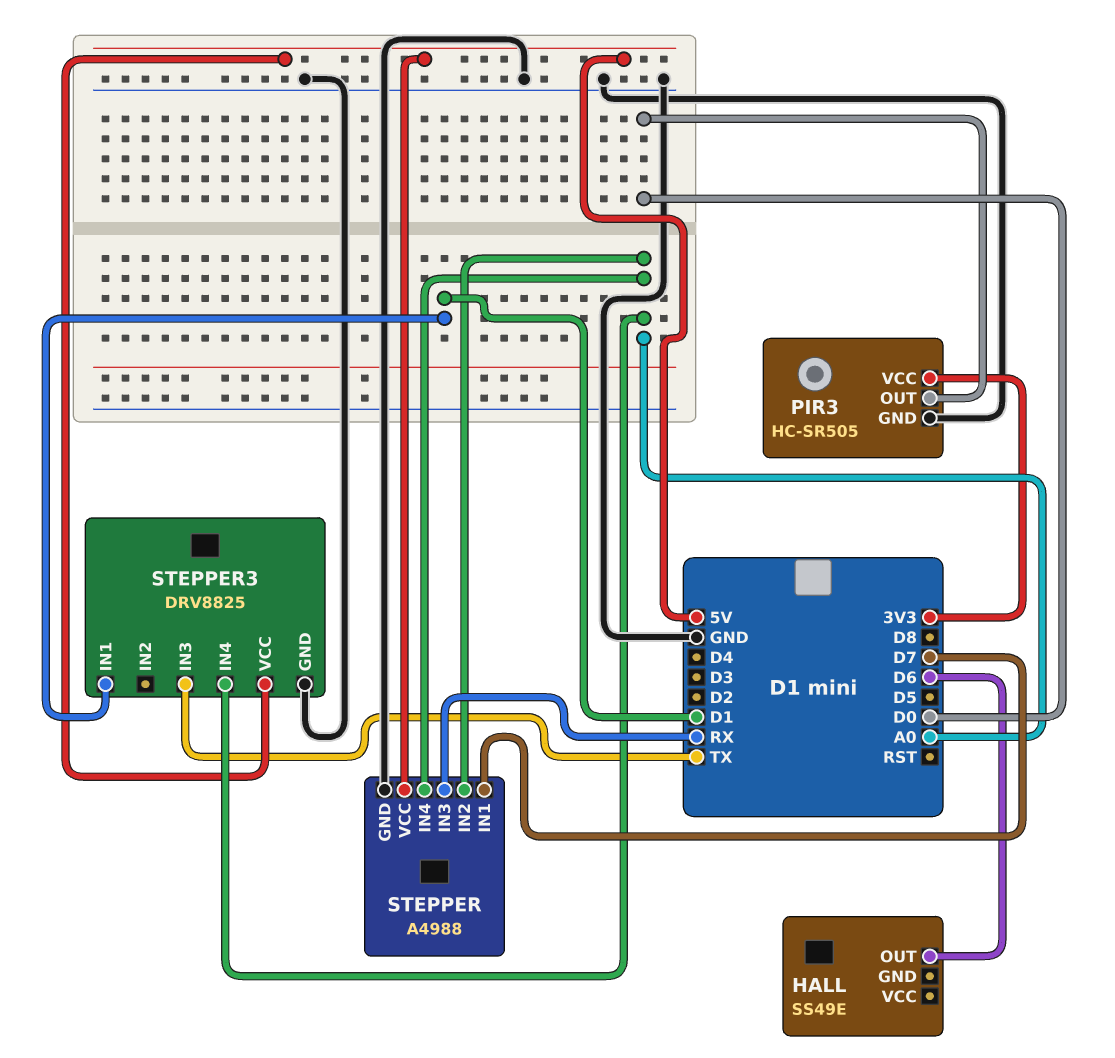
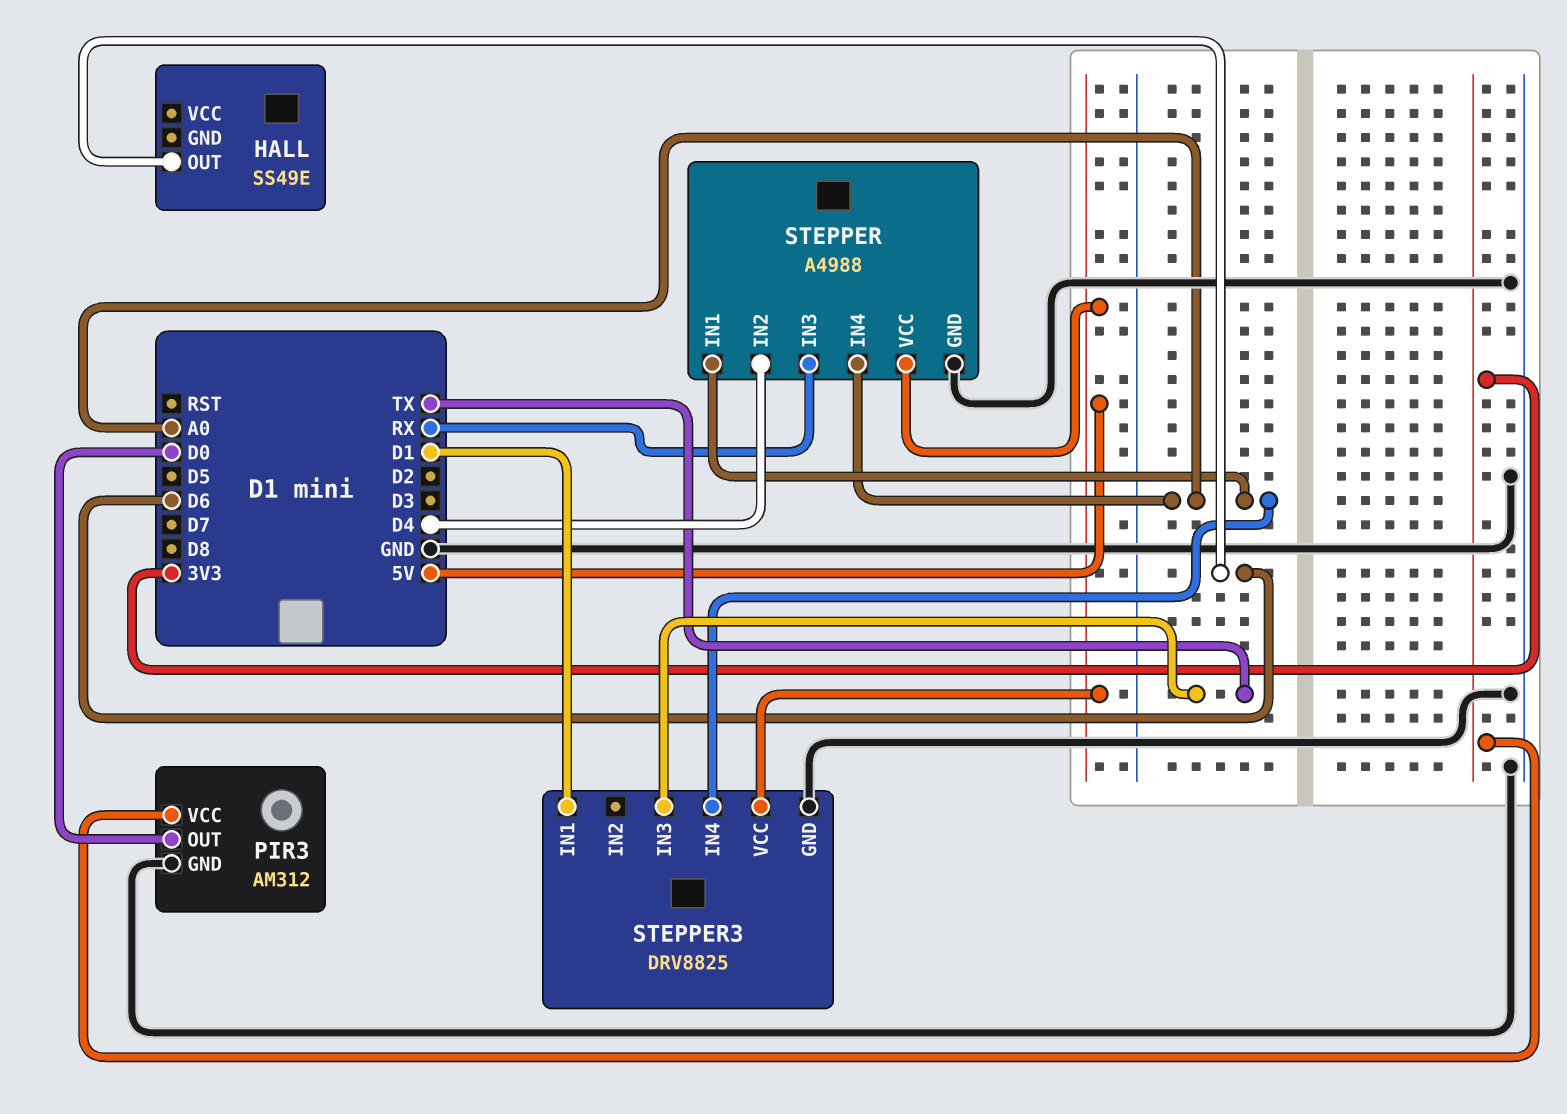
PIR3: HC-SR505 -> AM312
STEPPER pin IN1: D7 -> A0
STEPPER pin IN2: A0 -> D4

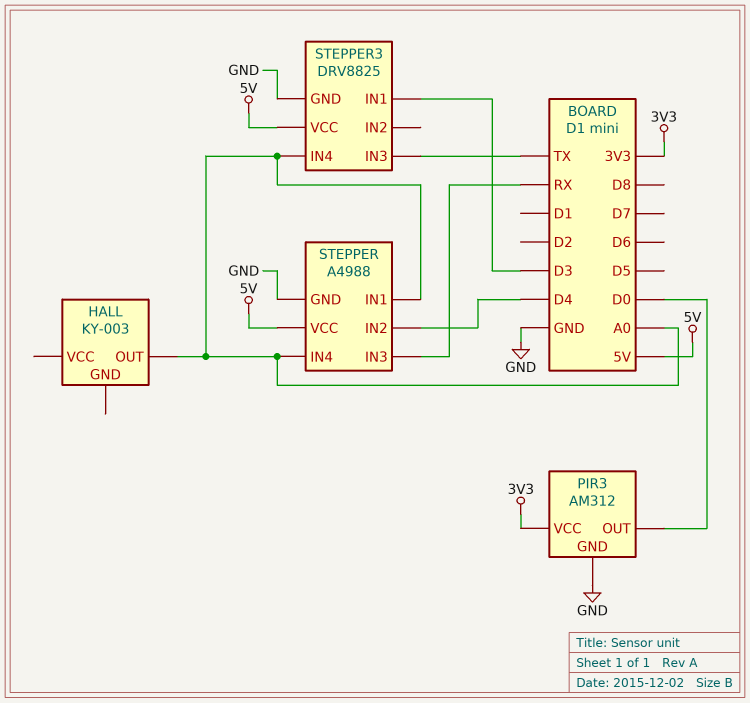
HALL: SS49E -> KY-003
HALL pin OUT: D6 -> A0
STEPPER3 pin IN1: D1 -> D3

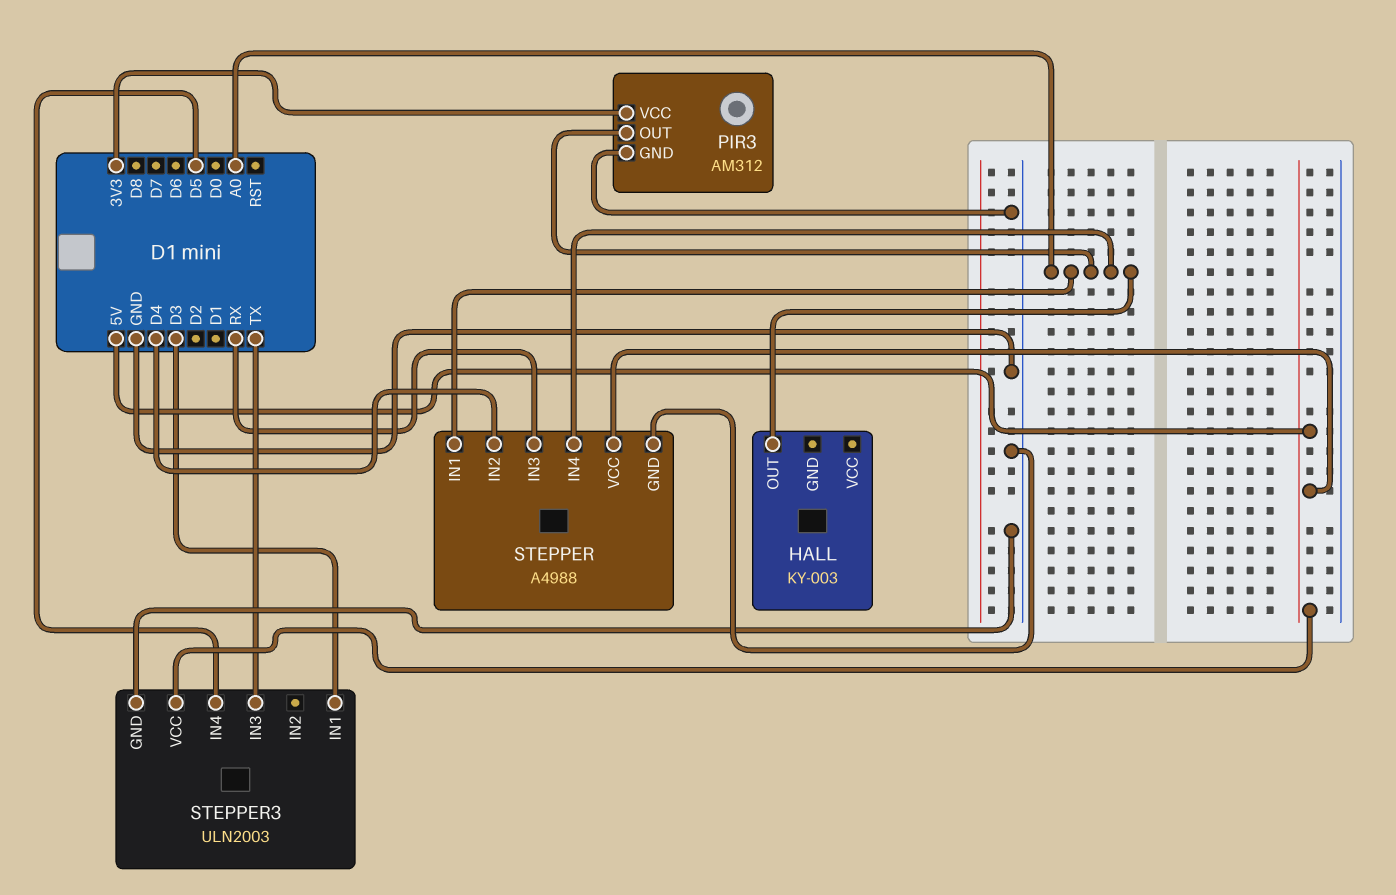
PIR3 pin OUT: D0 -> A0
STEPPER3: DRV8825 -> ULN2003
STEPPER3 pin IN4: A0 -> D5

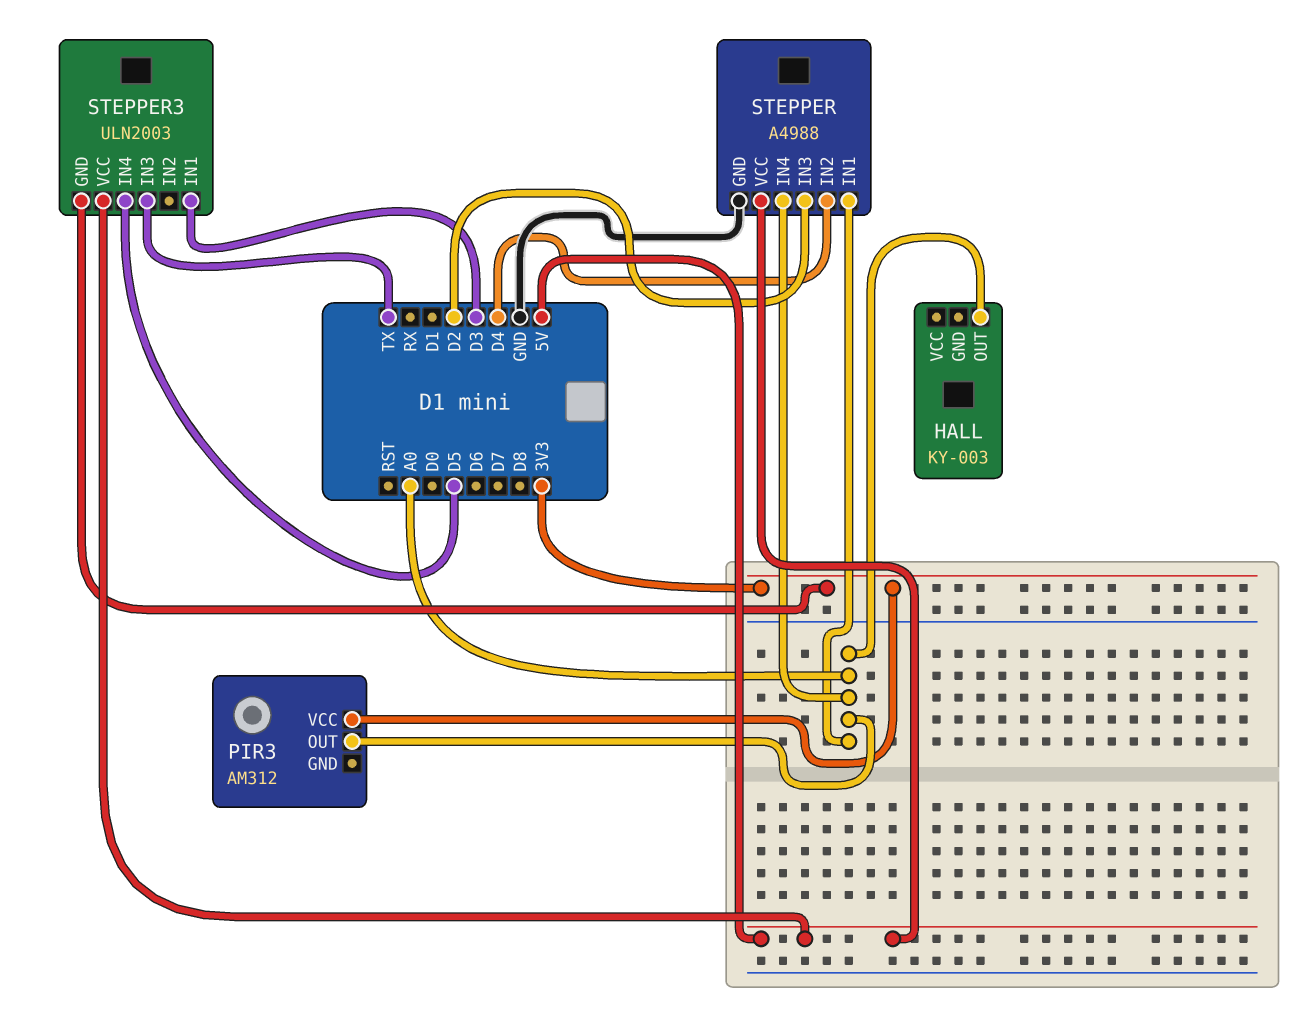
PIR3 pin GND: GND -> none
STEPPER pin IN3: RX -> D2
STEPPER3 pin GND: GND -> 3V3

